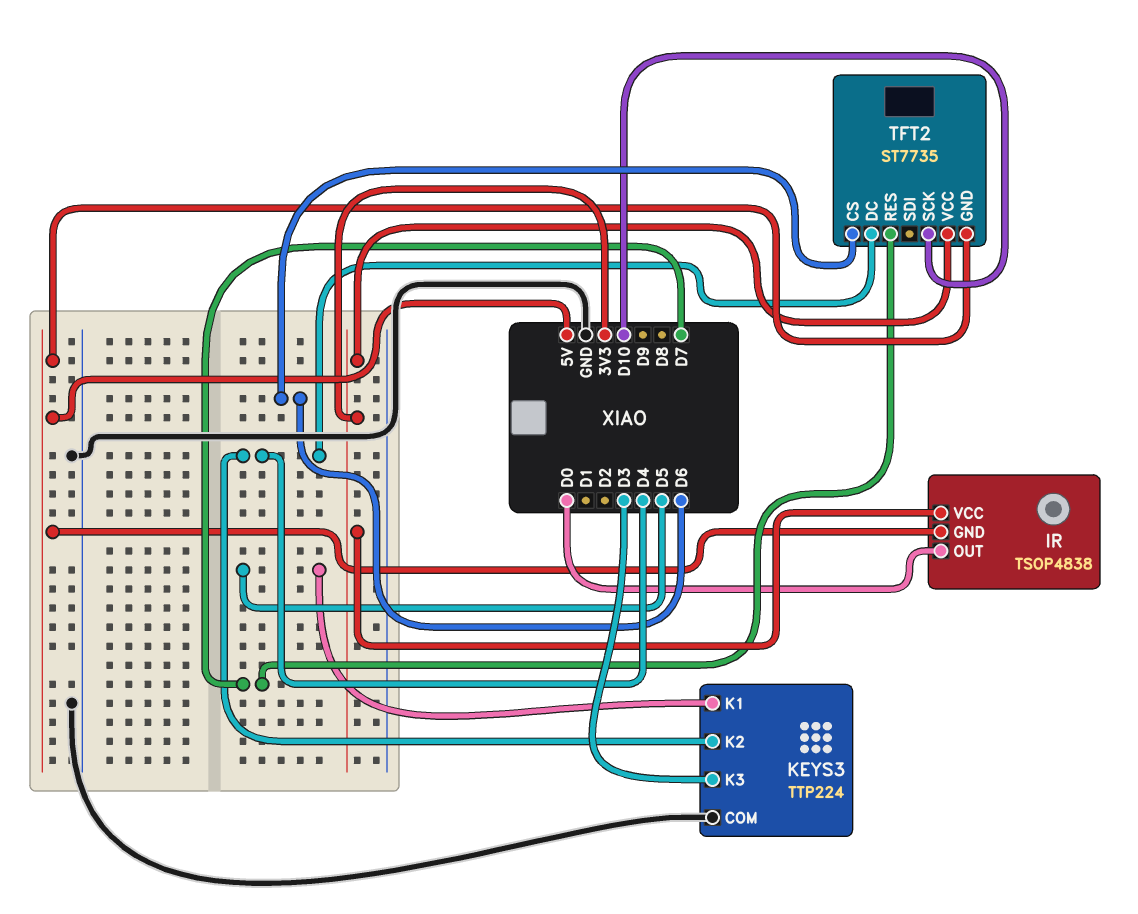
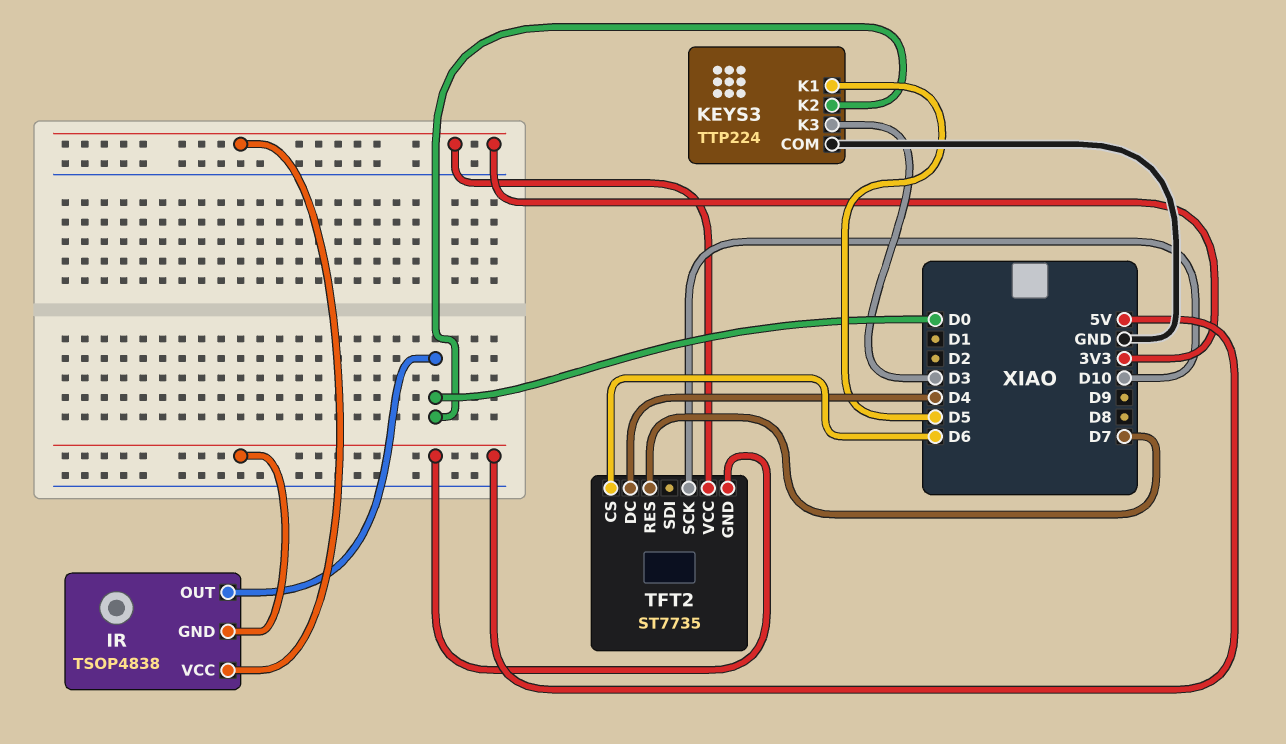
KEYS3 pin K2: D4 -> D0

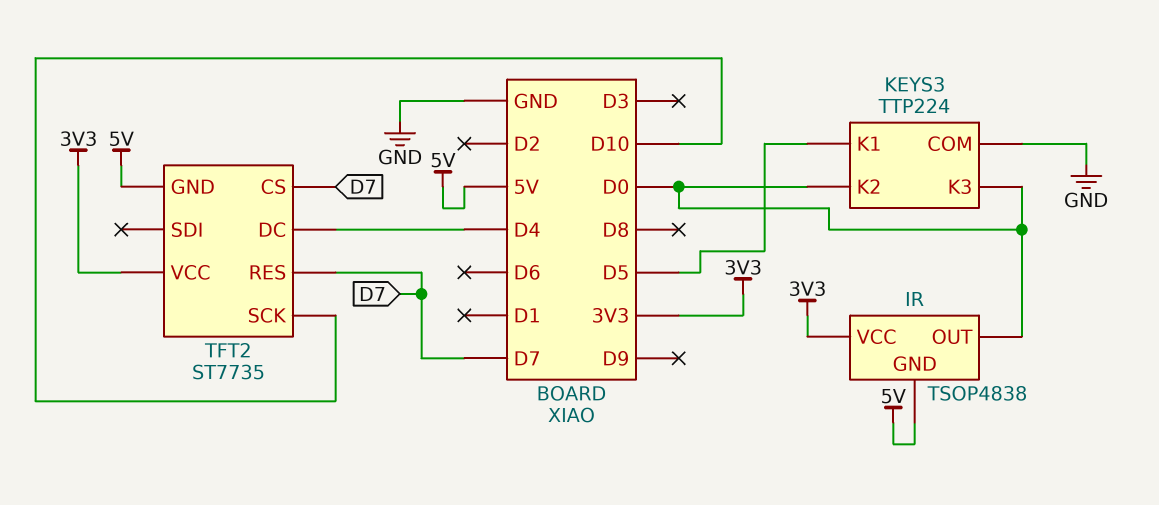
KEYS3 pin K3: D3 -> D0
TFT2 pin CS: D6 -> D7

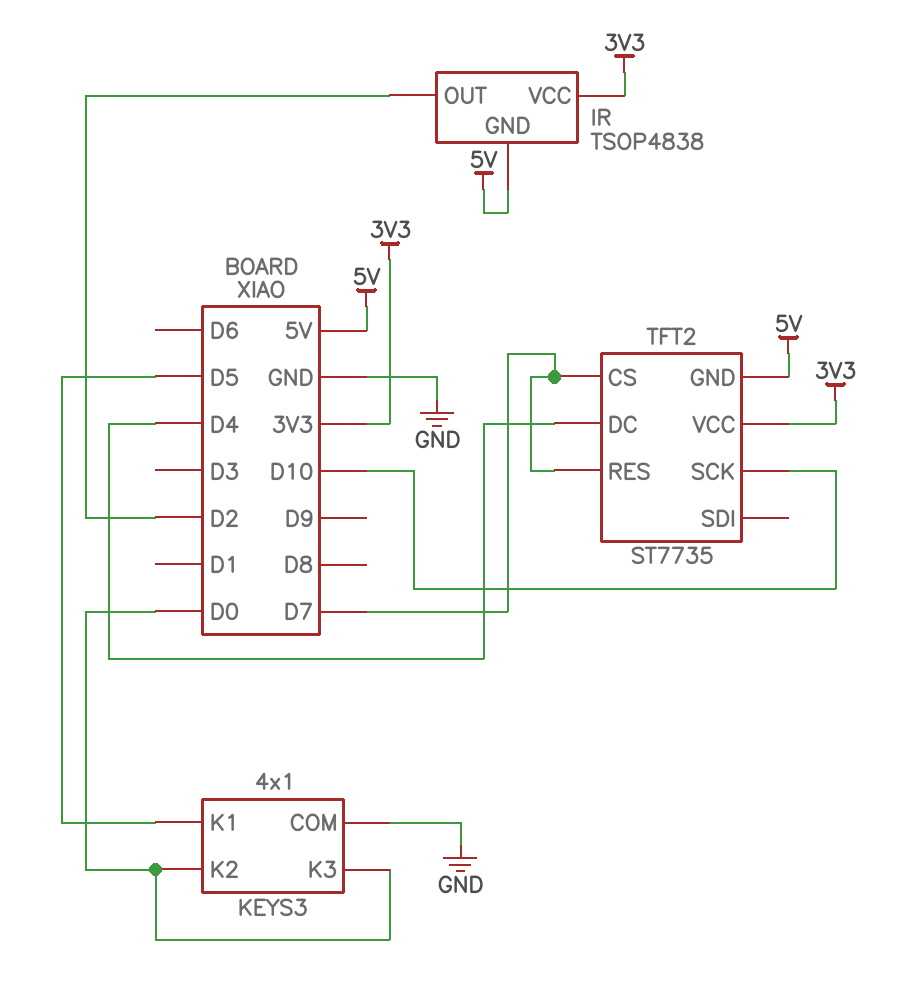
IR pin OUT: D0 -> D2
KEYS3: TTP224 -> 4x1

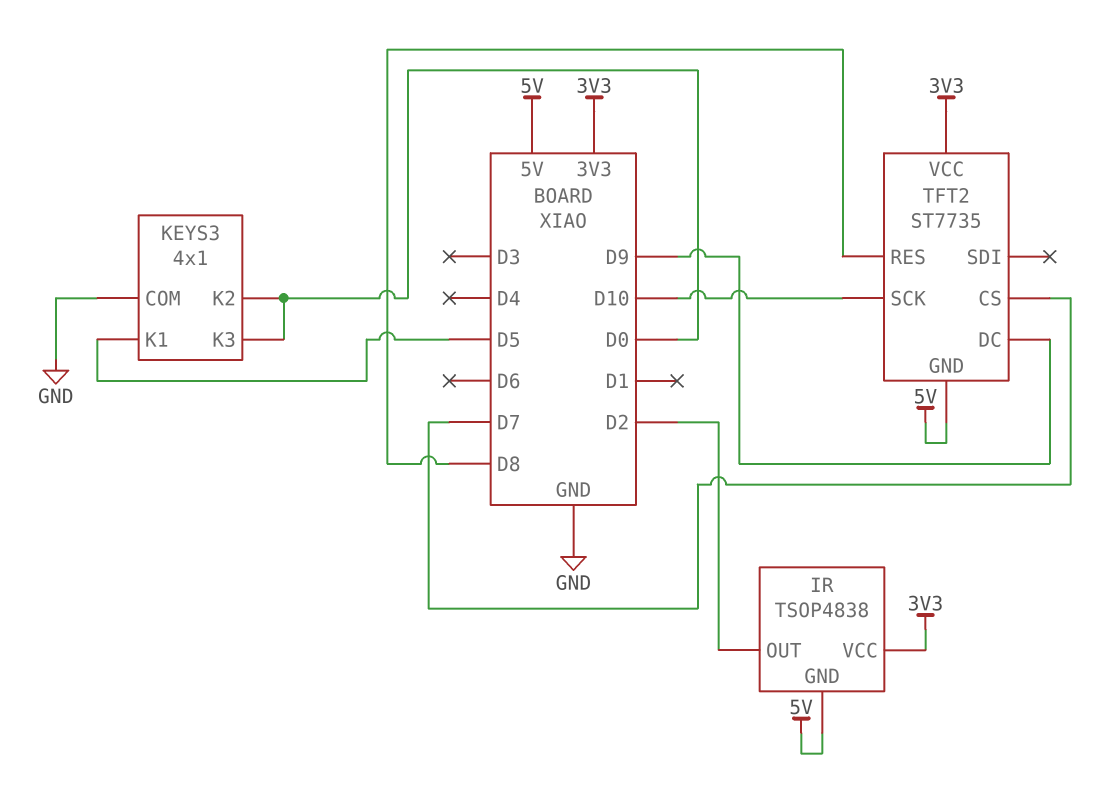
TFT2 pin DC: D4 -> D9
TFT2 pin RES: D7 -> D8

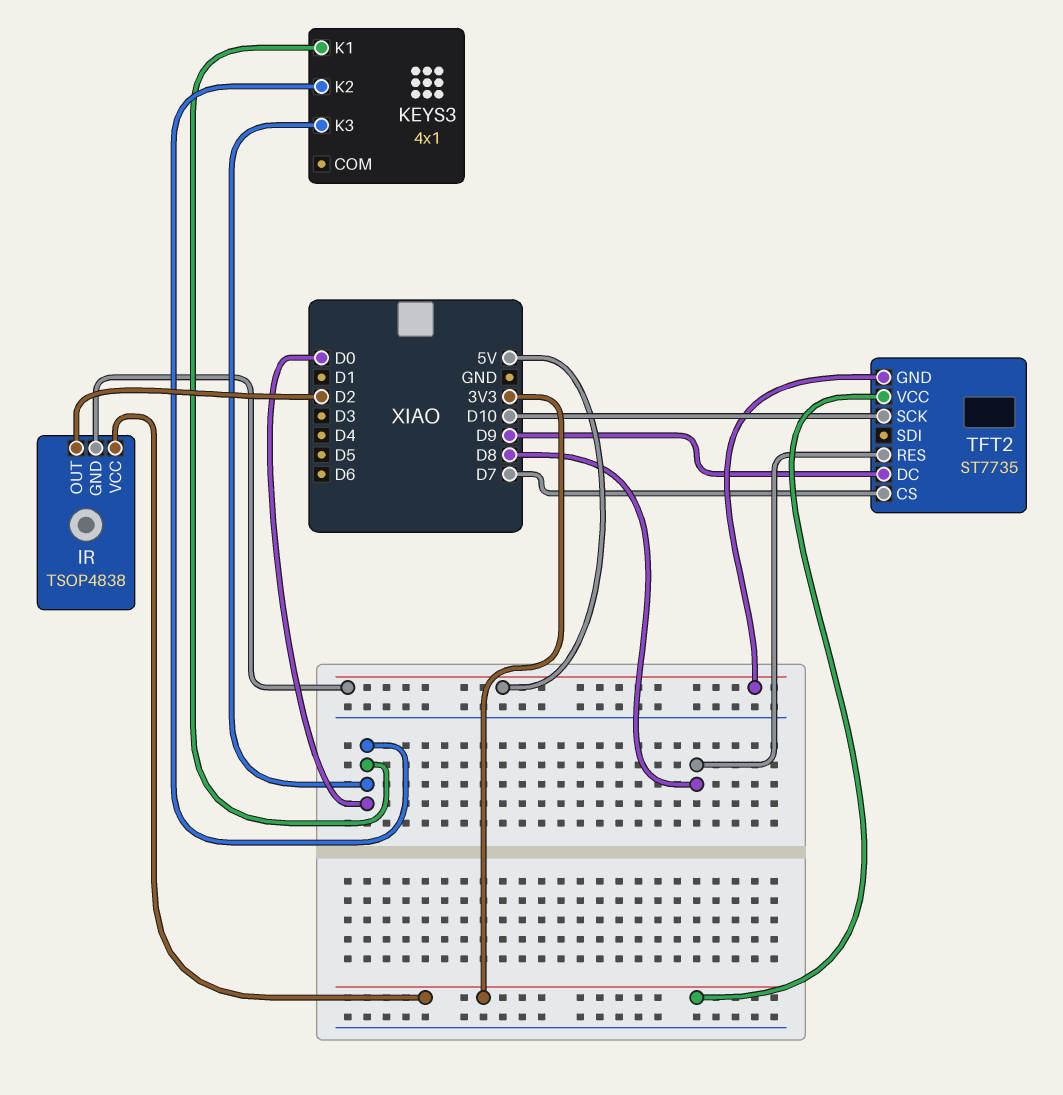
KEYS3 pin COM: GND -> none
KEYS3 pin K1: D5 -> D0

